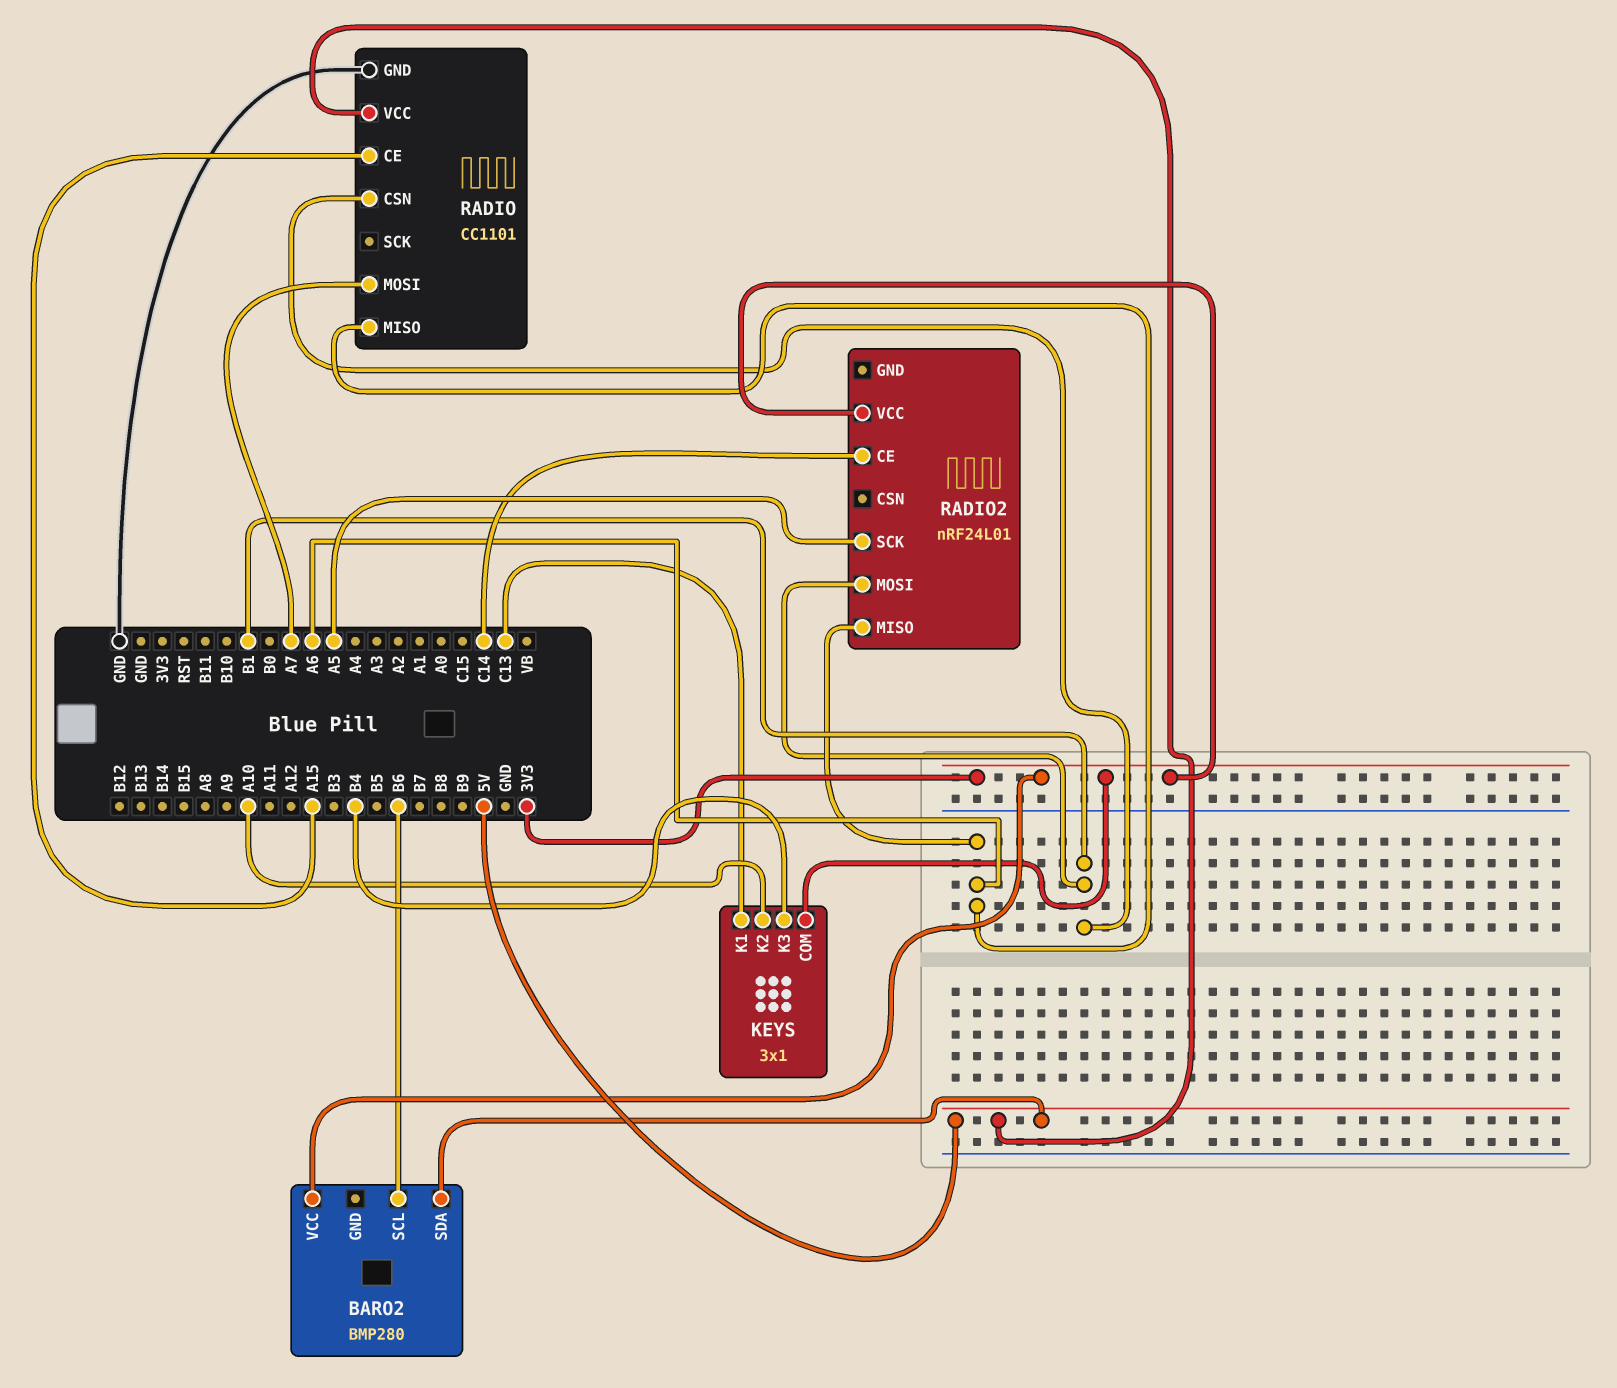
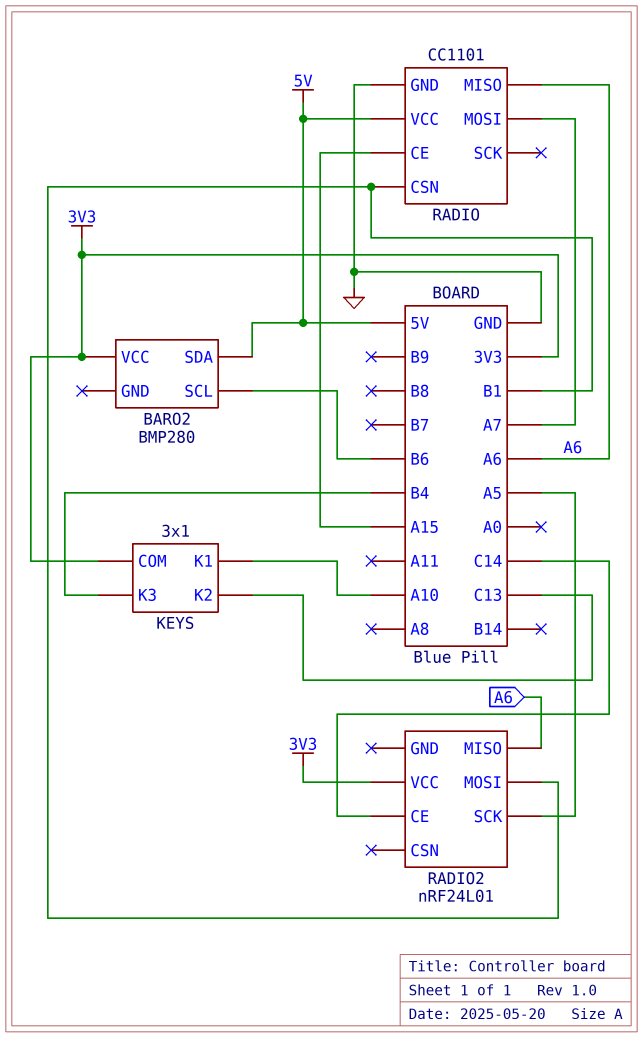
KEYS pin K1: C13 -> A10
KEYS pin K2: A10 -> C13

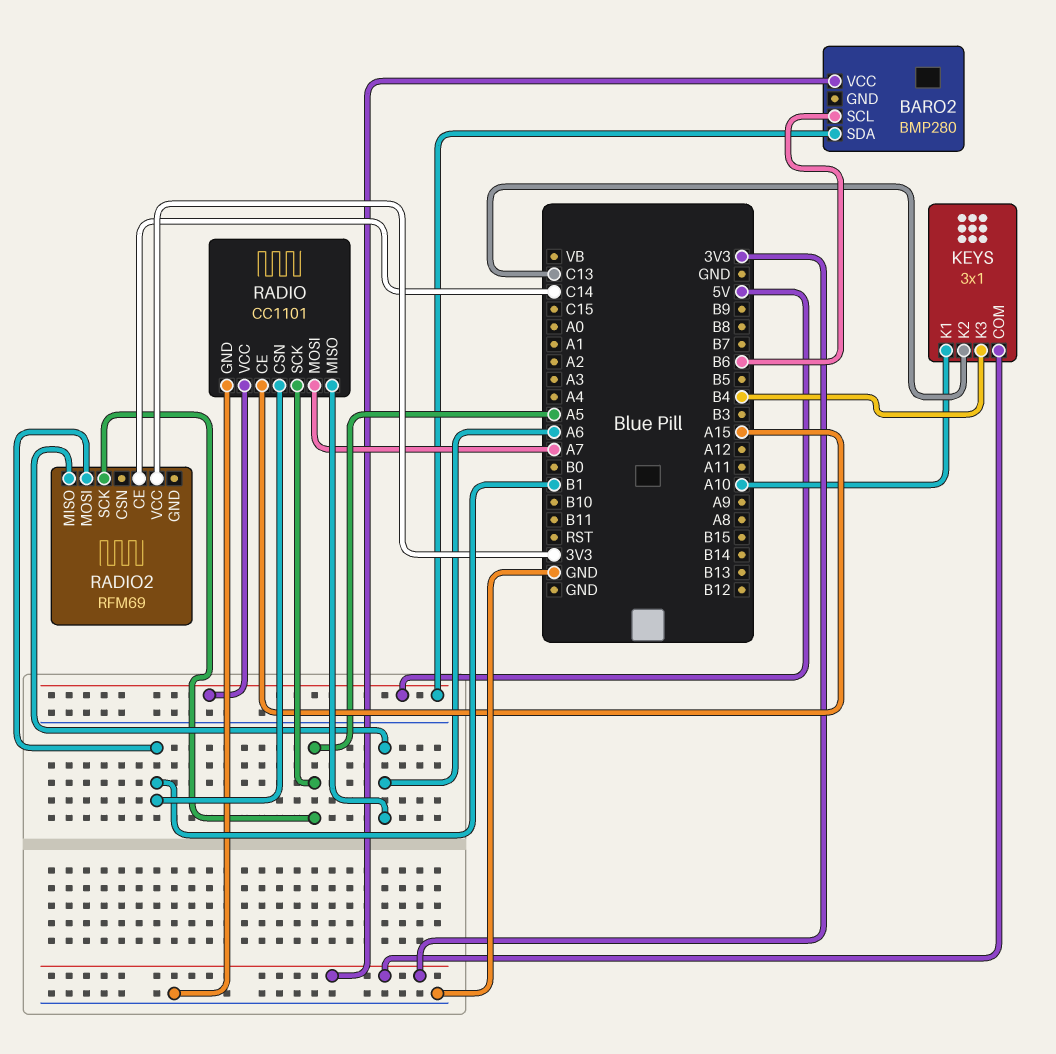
RADIO pin SCK: none -> A5
RADIO2: nRF24L01 -> RFM69

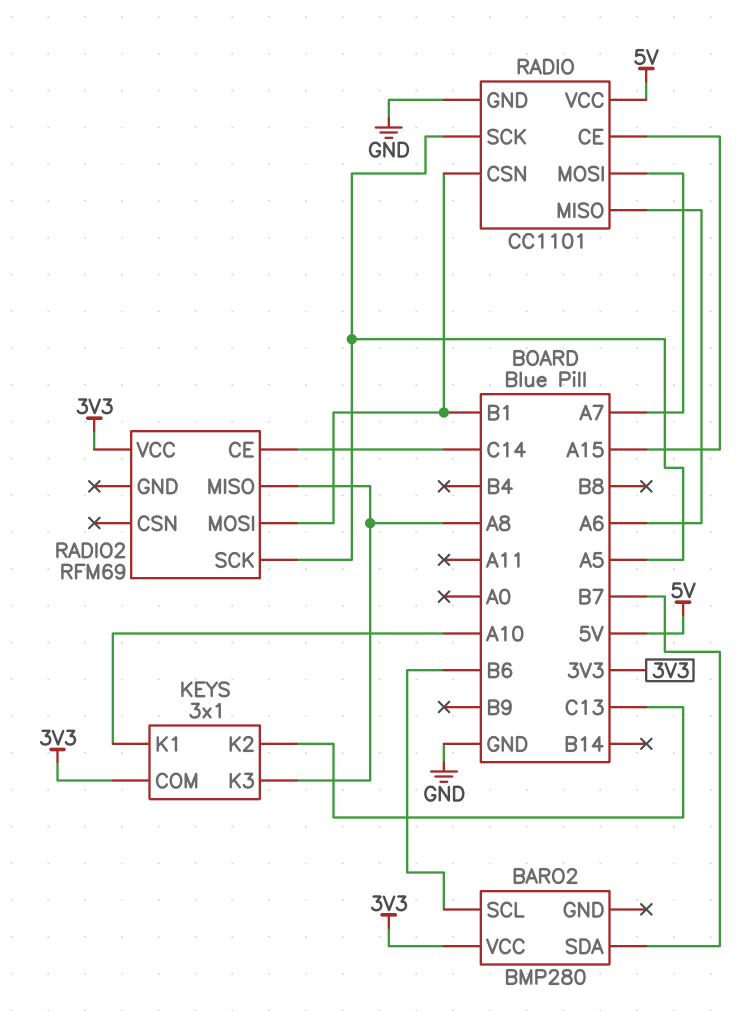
BARO2 pin SDA: 5V -> B7
KEYS pin K3: B4 -> A8
RADIO2 pin MISO: A6 -> A8

